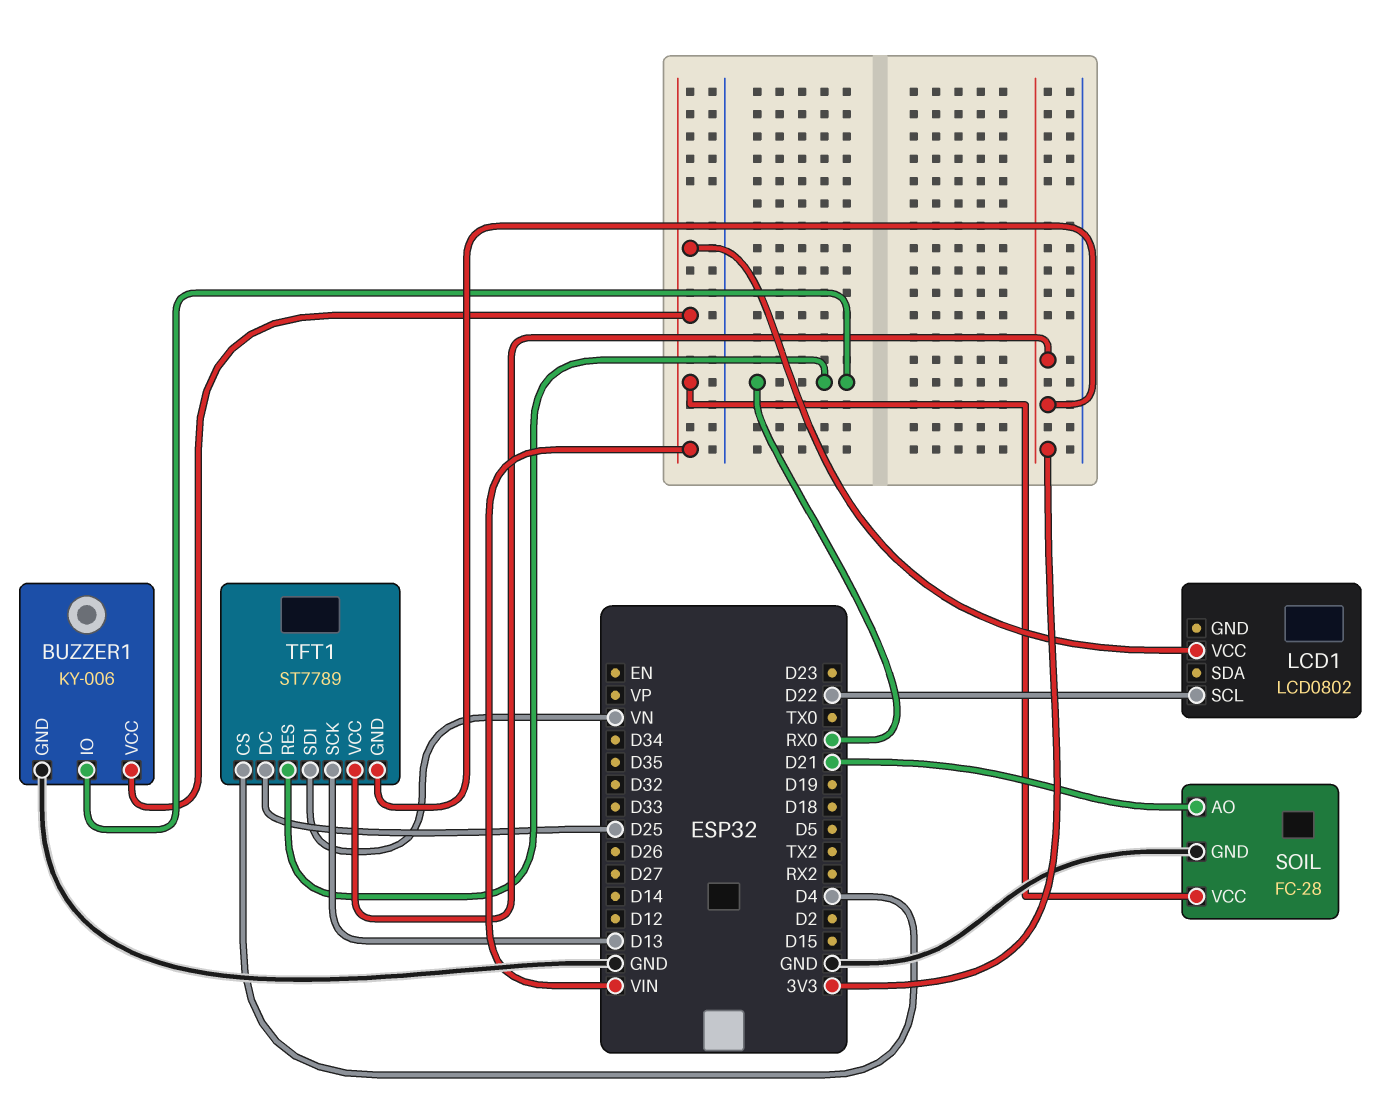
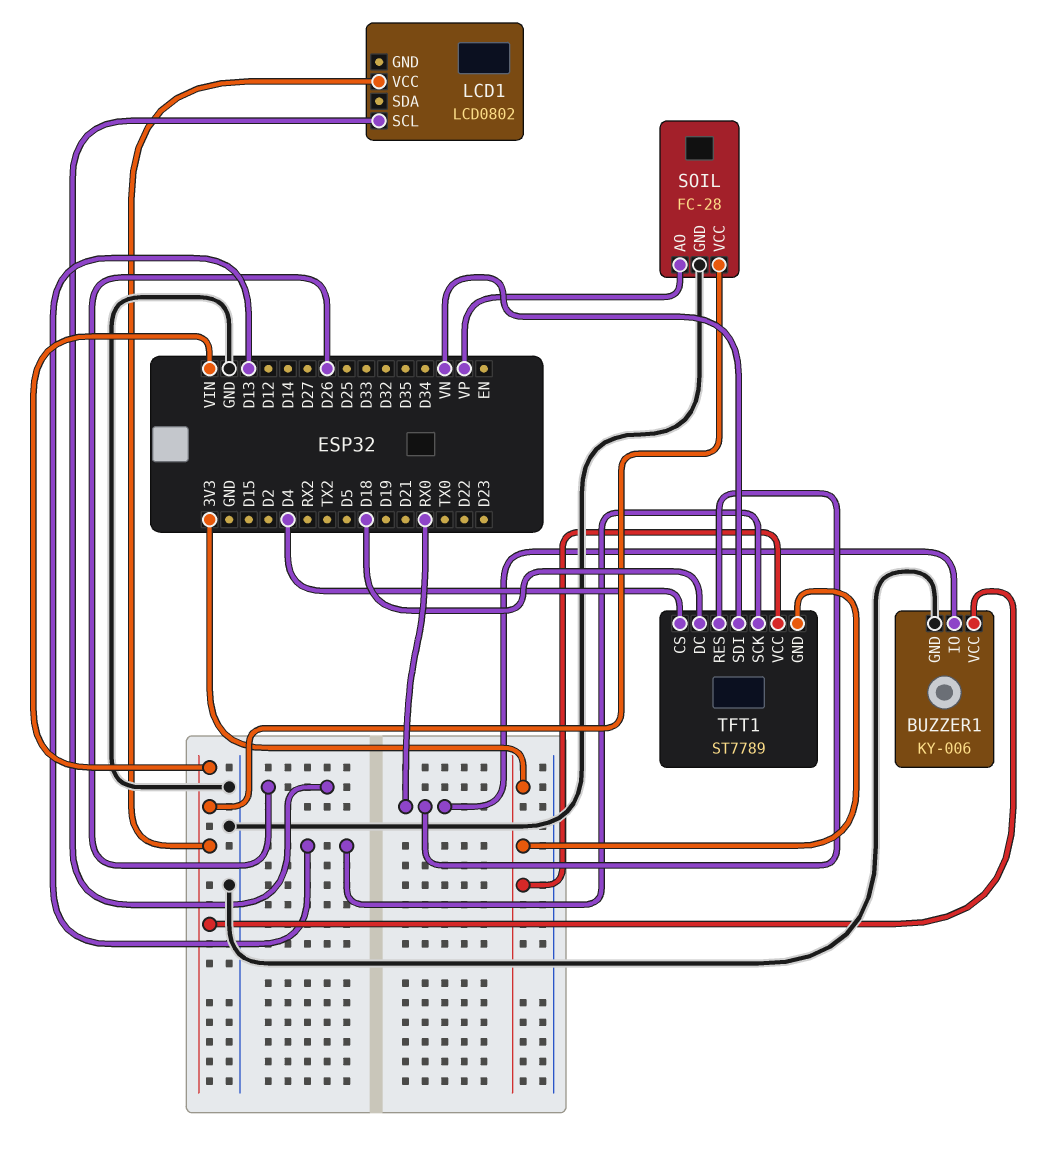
LCD1 pin SCL: D22 -> D26
SOIL pin AO: D21 -> VP
TFT1 pin DC: D25 -> D18

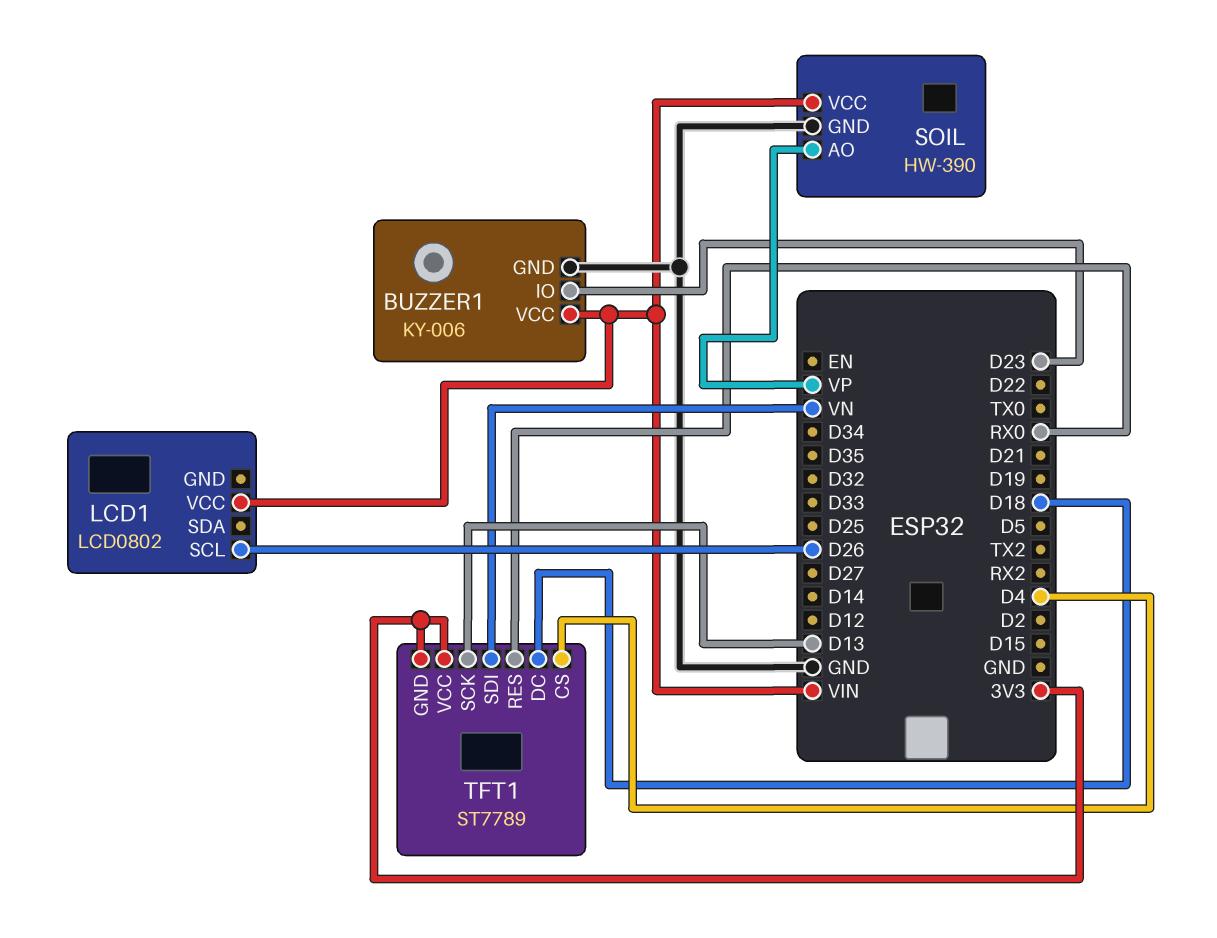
BUZZER1 pin IO: RX0 -> D23
SOIL: FC-28 -> HW-390

